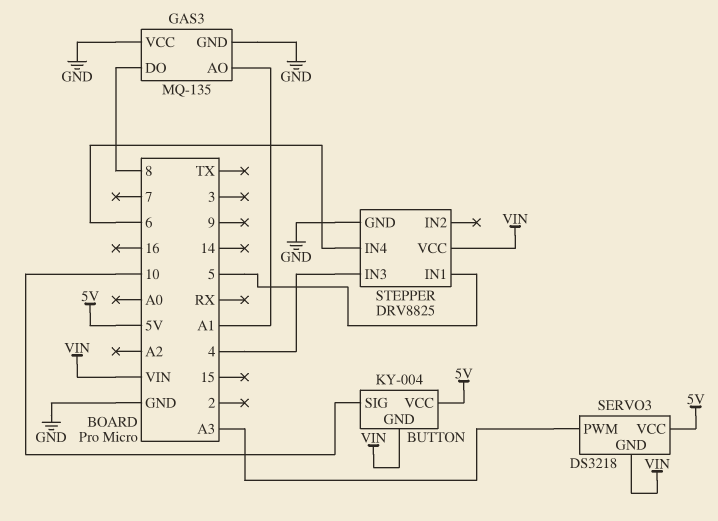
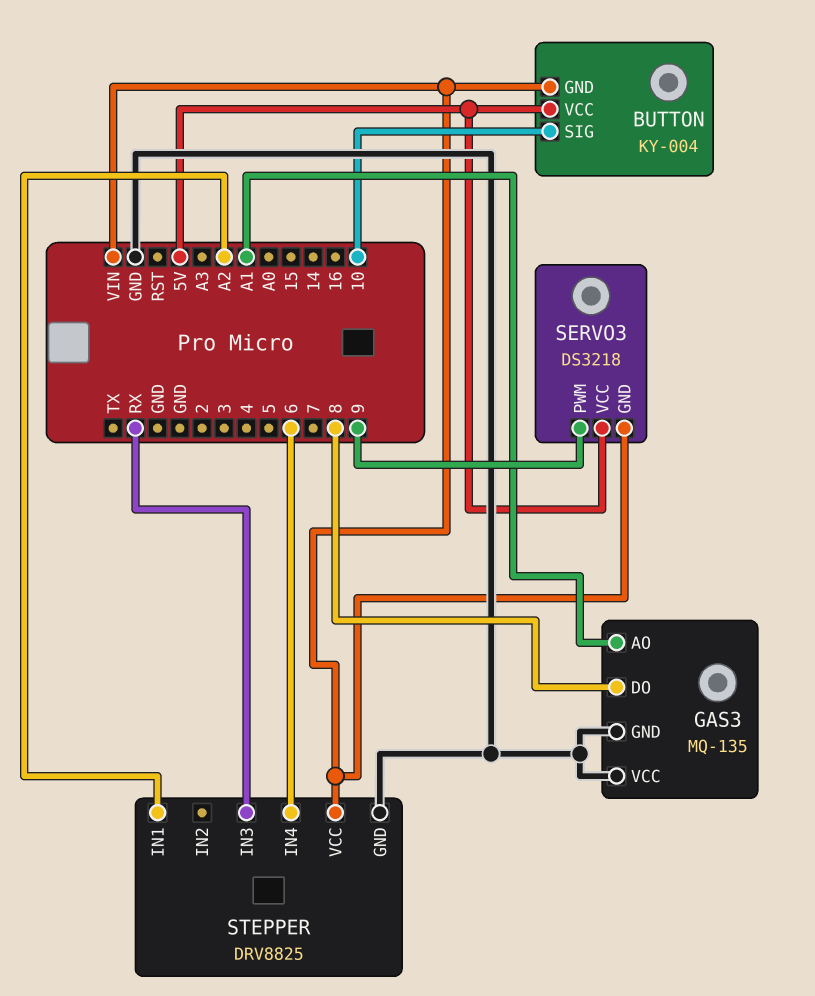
SERVO3 pin PWM: A3 -> 9
STEPPER pin IN1: 5 -> A2
STEPPER pin IN3: 4 -> RX

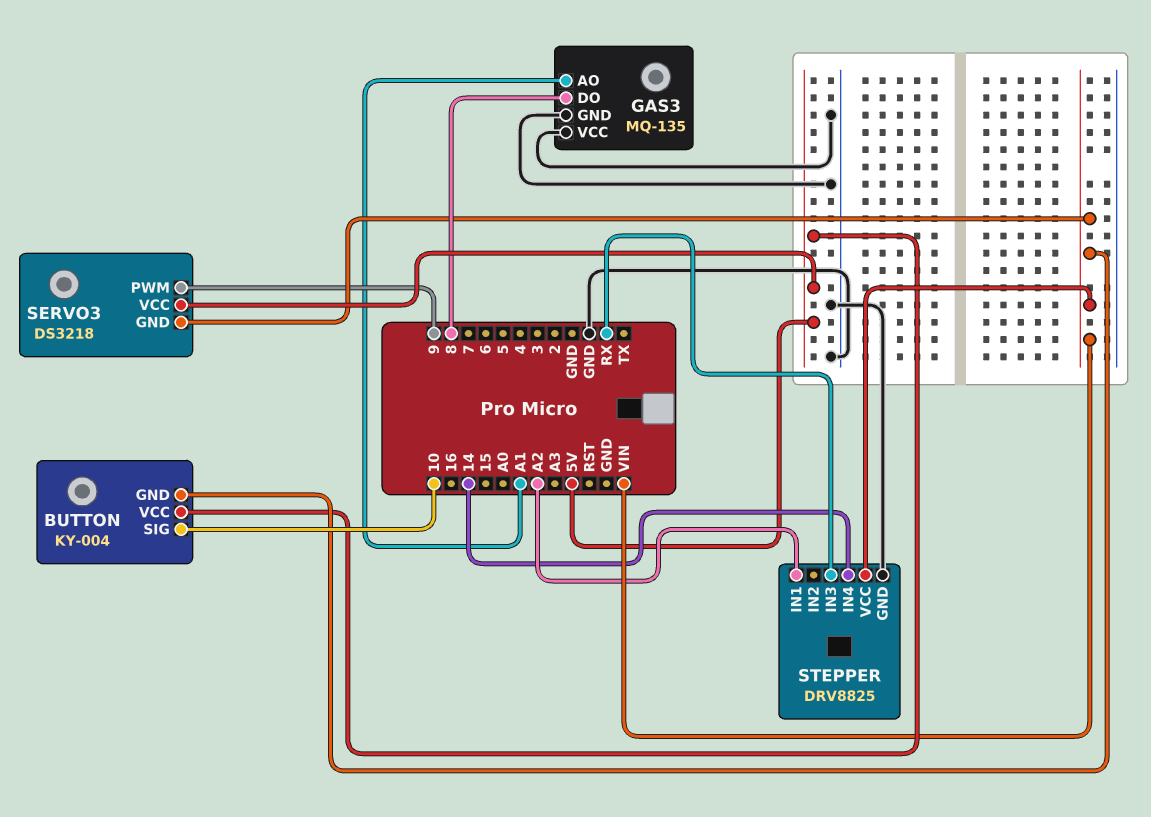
STEPPER pin IN4: 6 -> 14

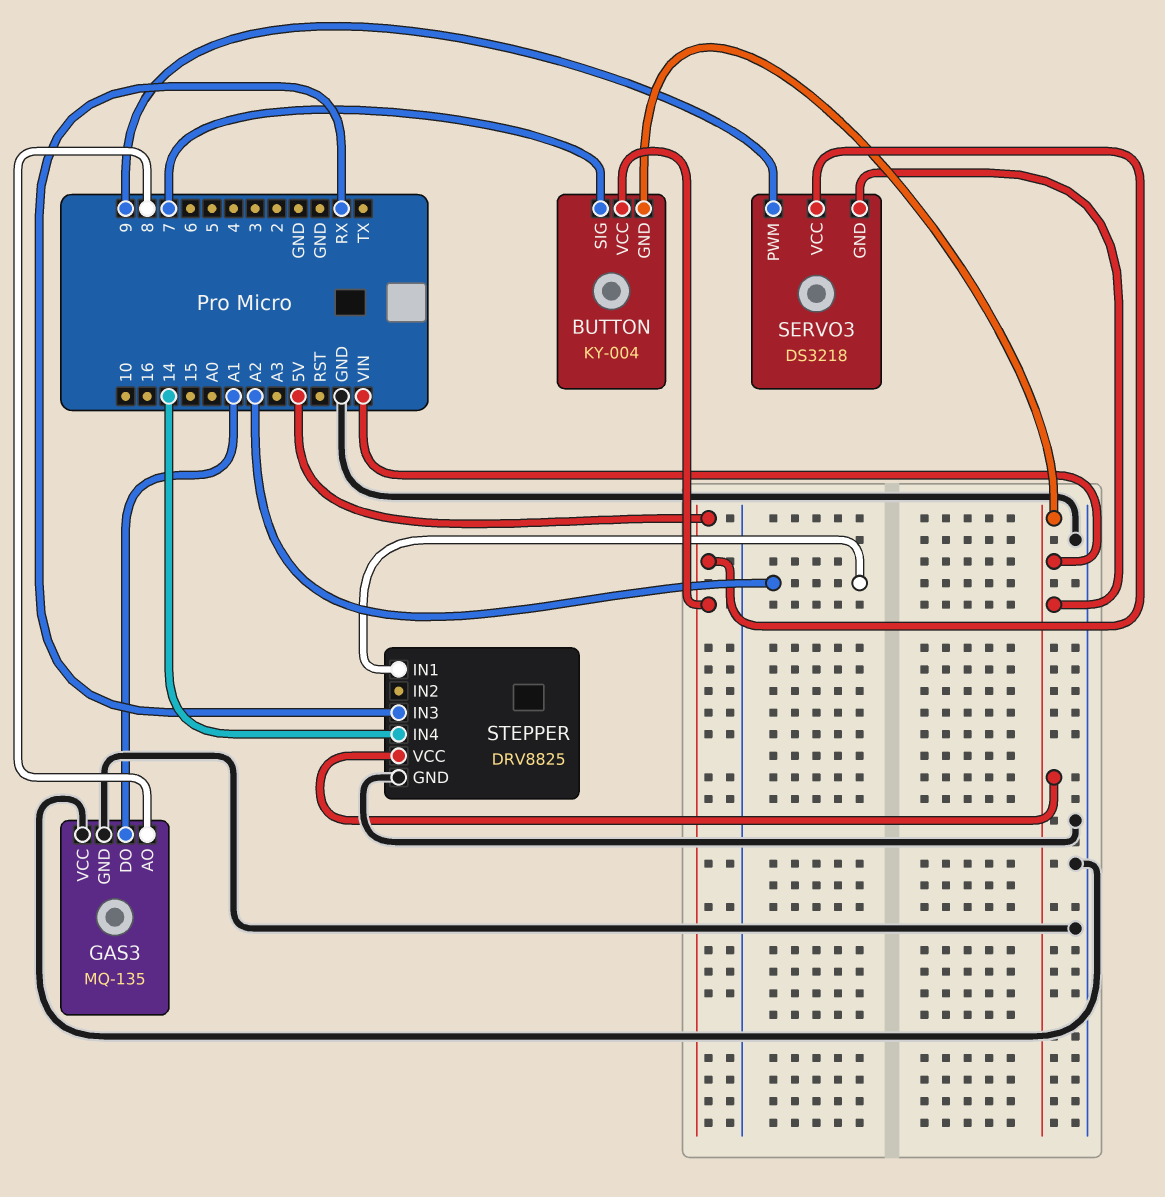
BUTTON pin SIG: 10 -> 7
GAS3 pin AO: A1 -> 8
GAS3 pin DO: 8 -> A1

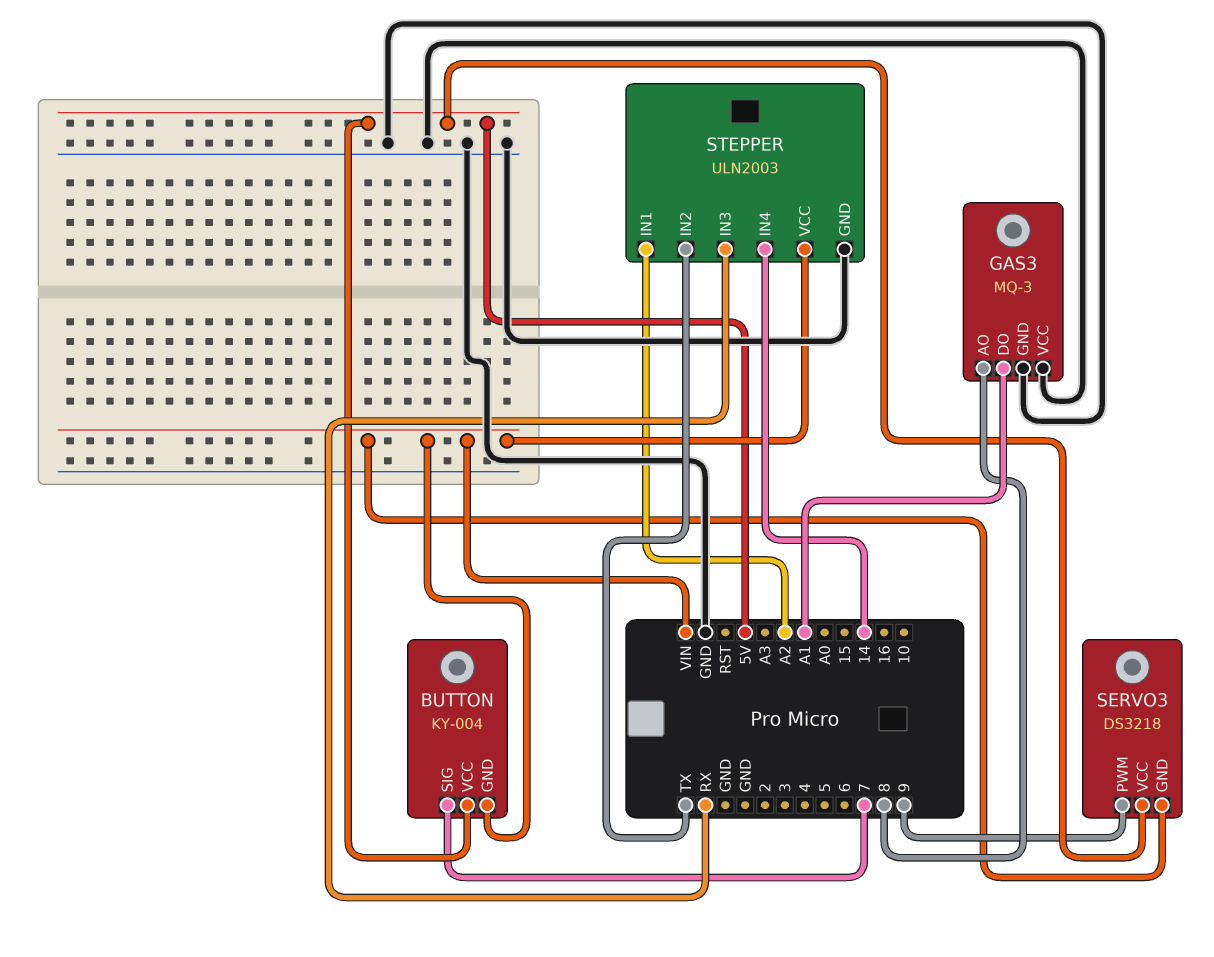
GAS3: MQ-135 -> MQ-3
STEPPER: DRV8825 -> ULN2003
STEPPER pin IN2: none -> TX

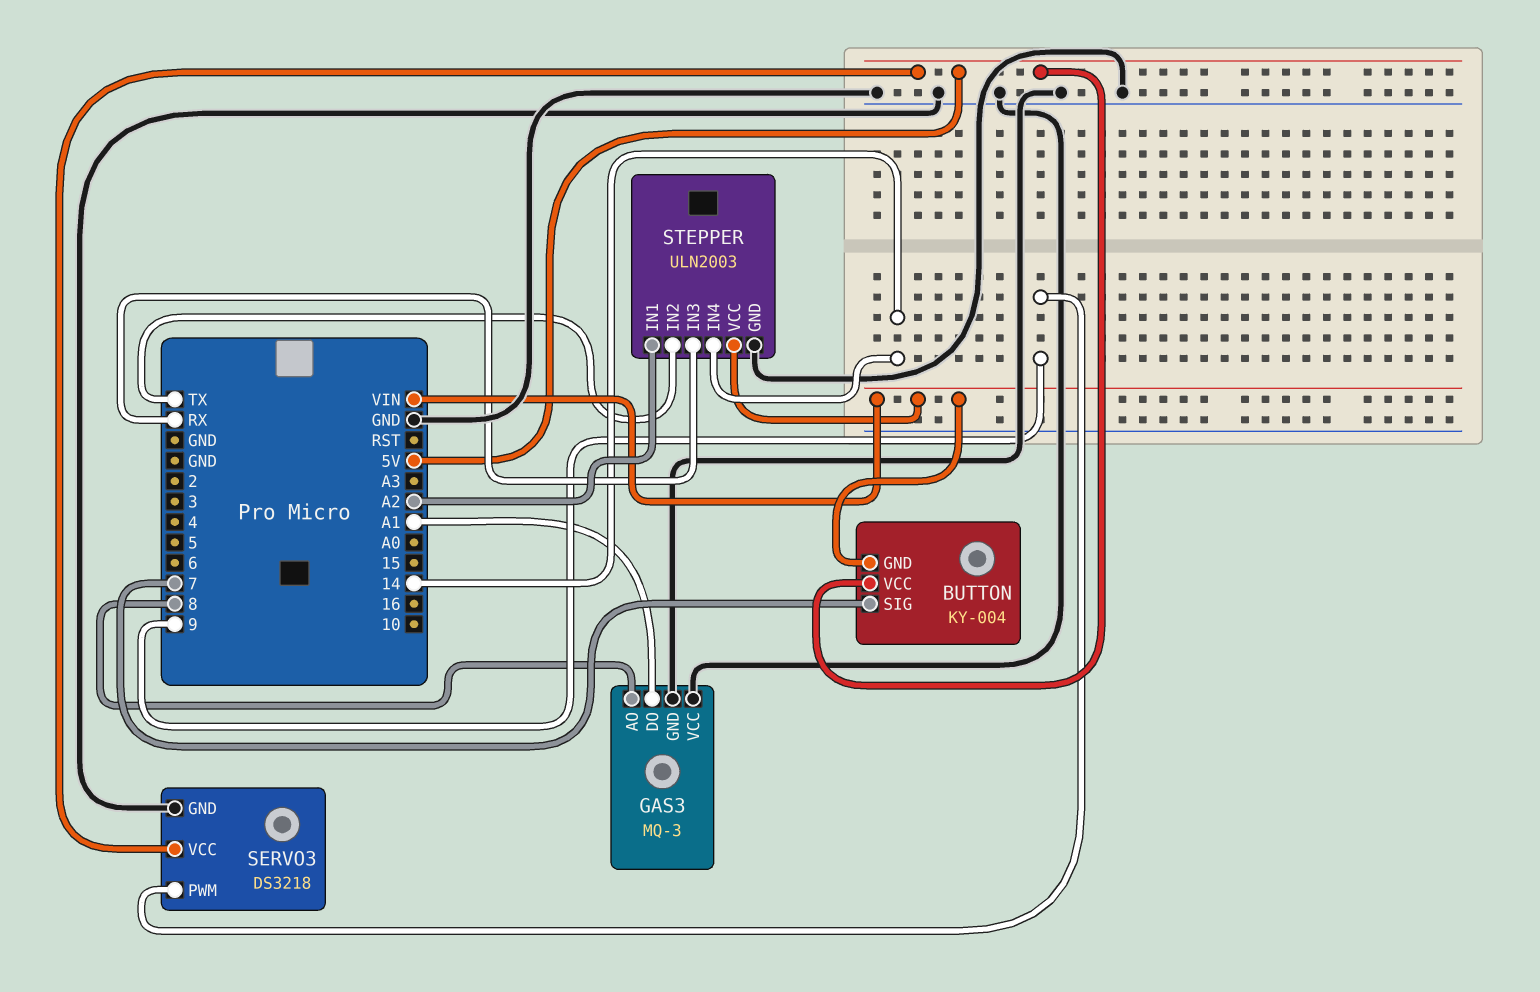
SERVO3 pin GND: VIN -> GND

